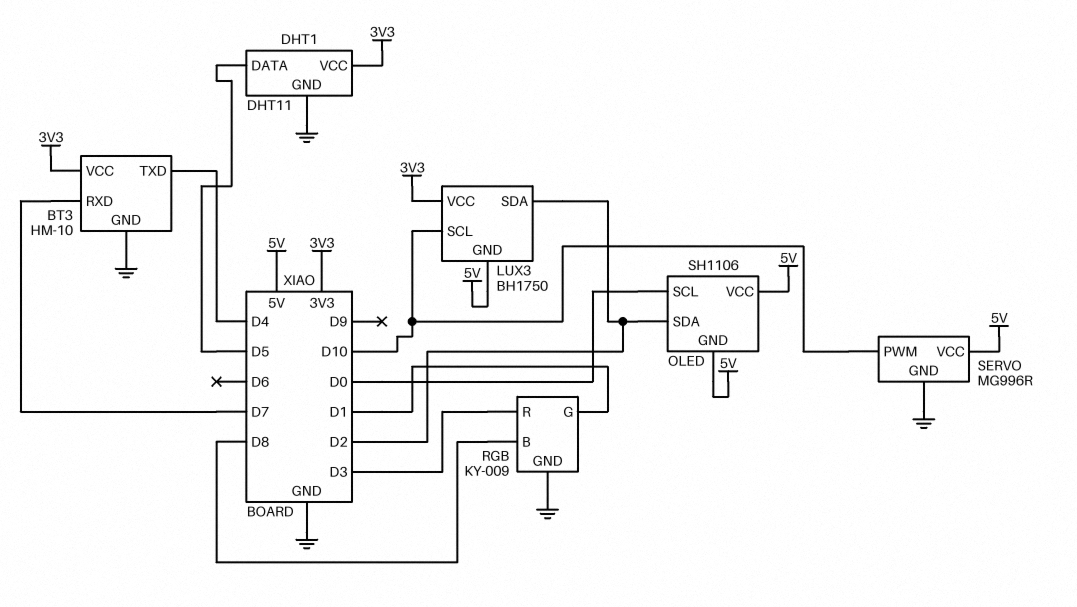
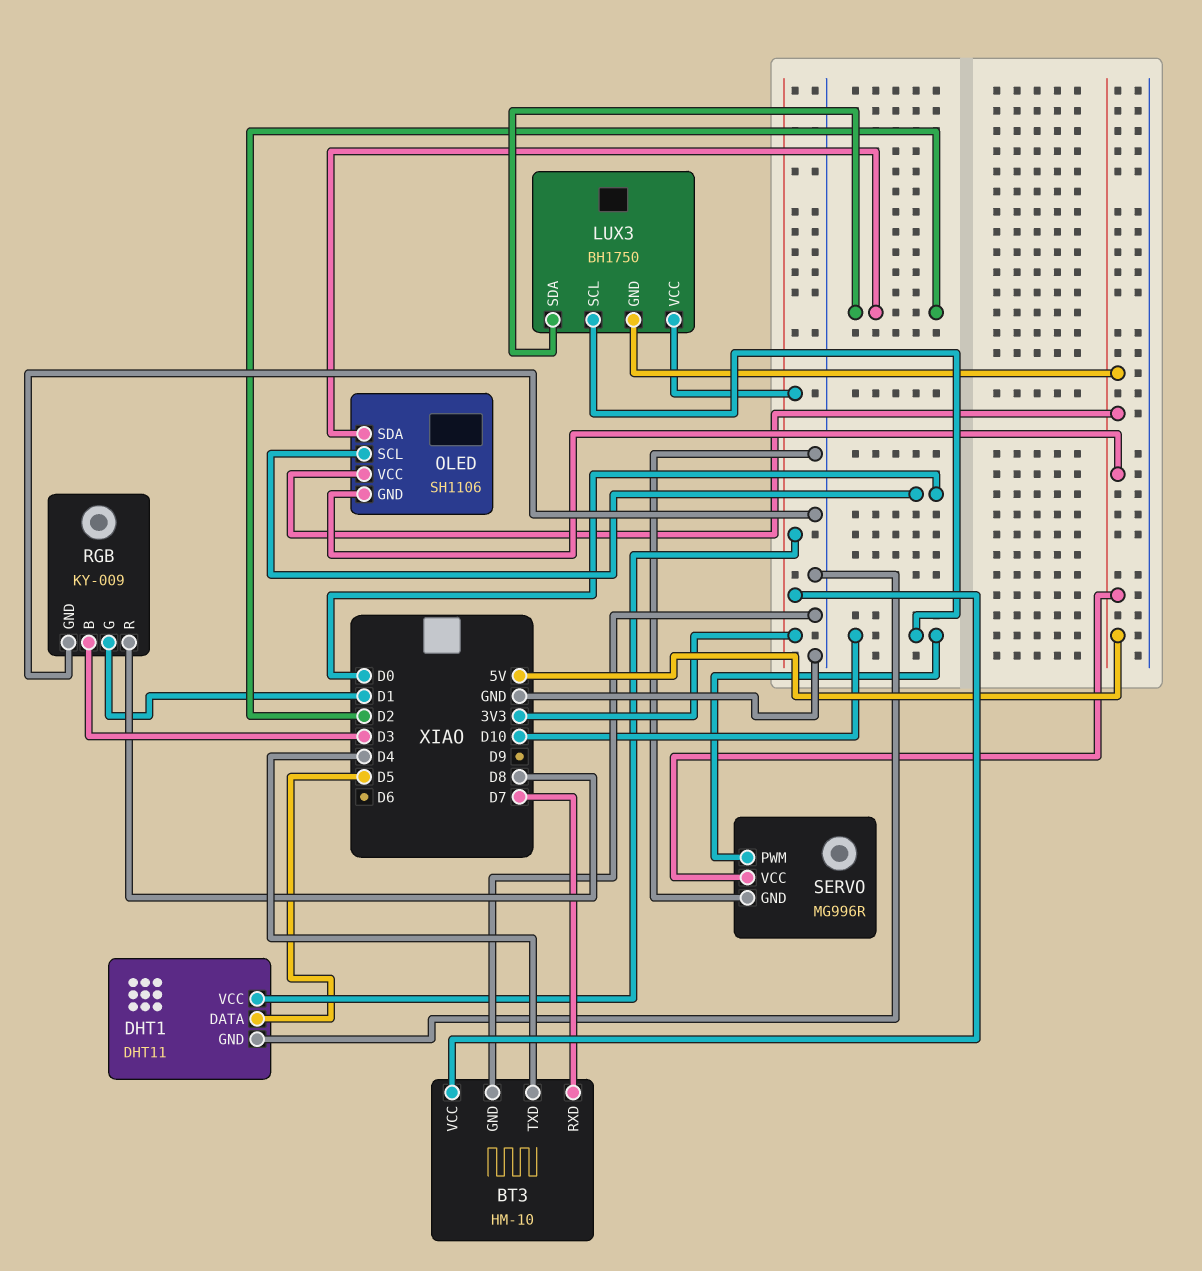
RGB pin B: D8 -> D3
RGB pin R: D3 -> D8

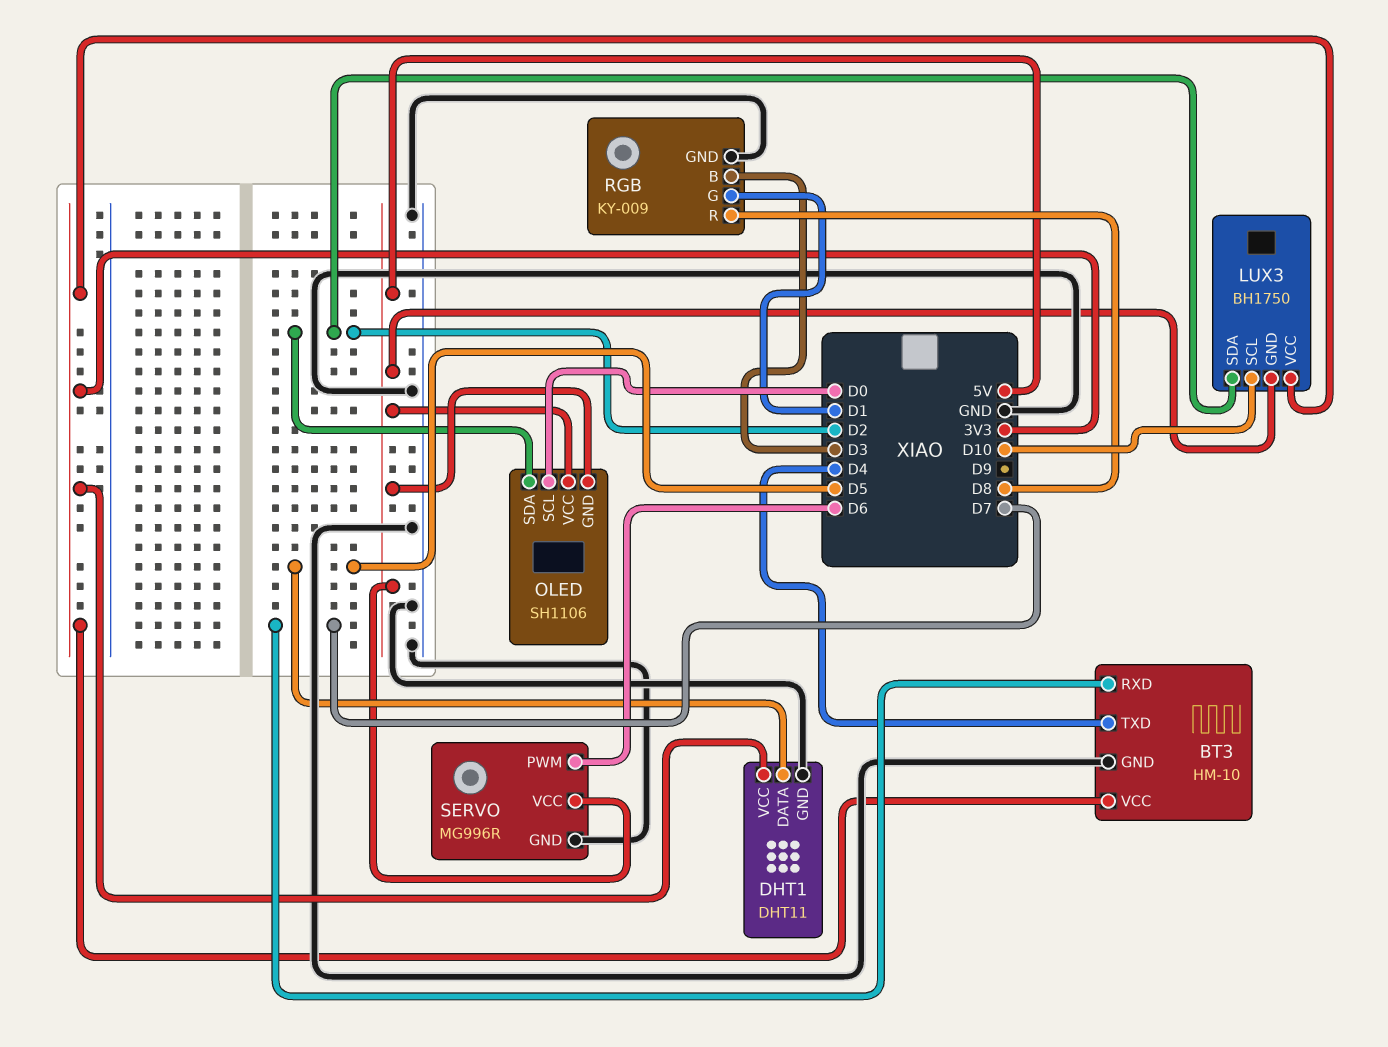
SERVO pin PWM: D10 -> D6

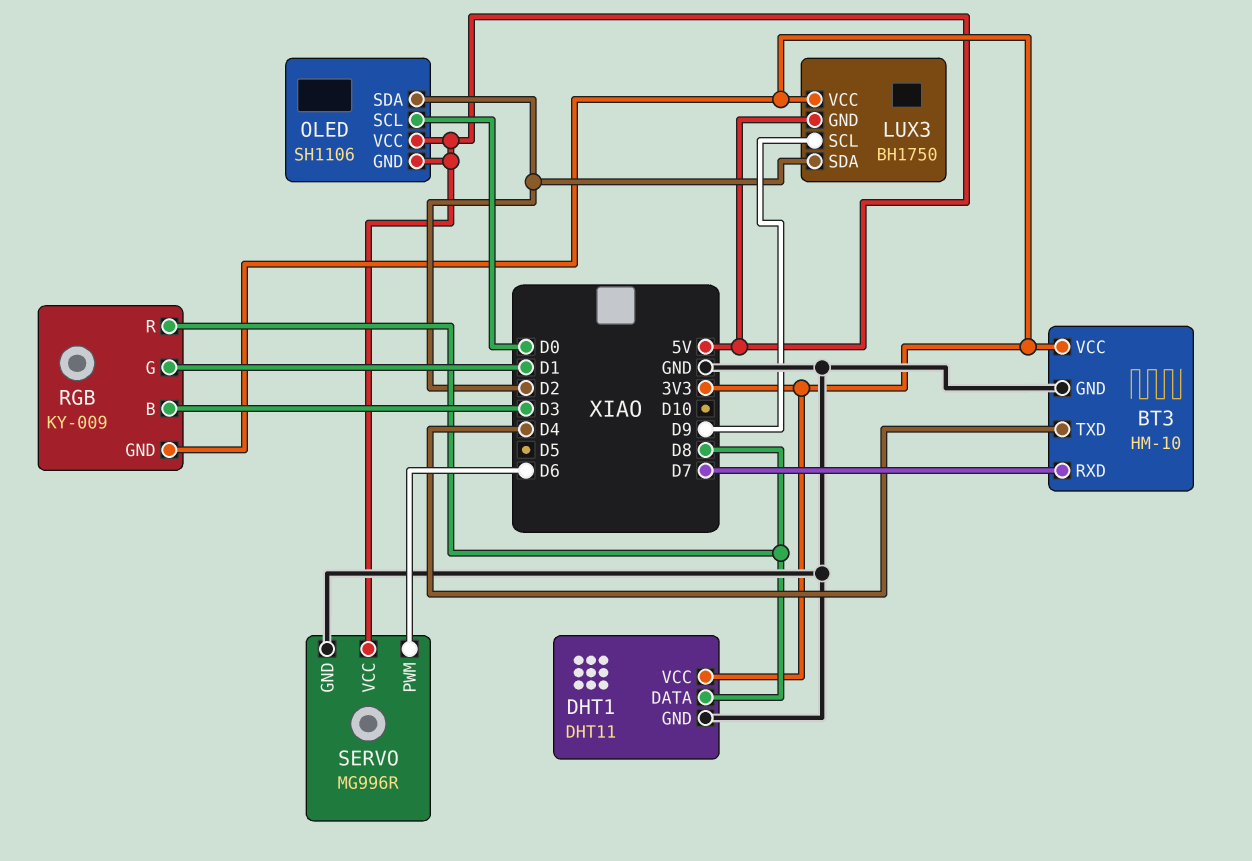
DHT1 pin DATA: D5 -> D8
LUX3 pin SCL: D10 -> D9
RGB pin GND: GND -> 3V3

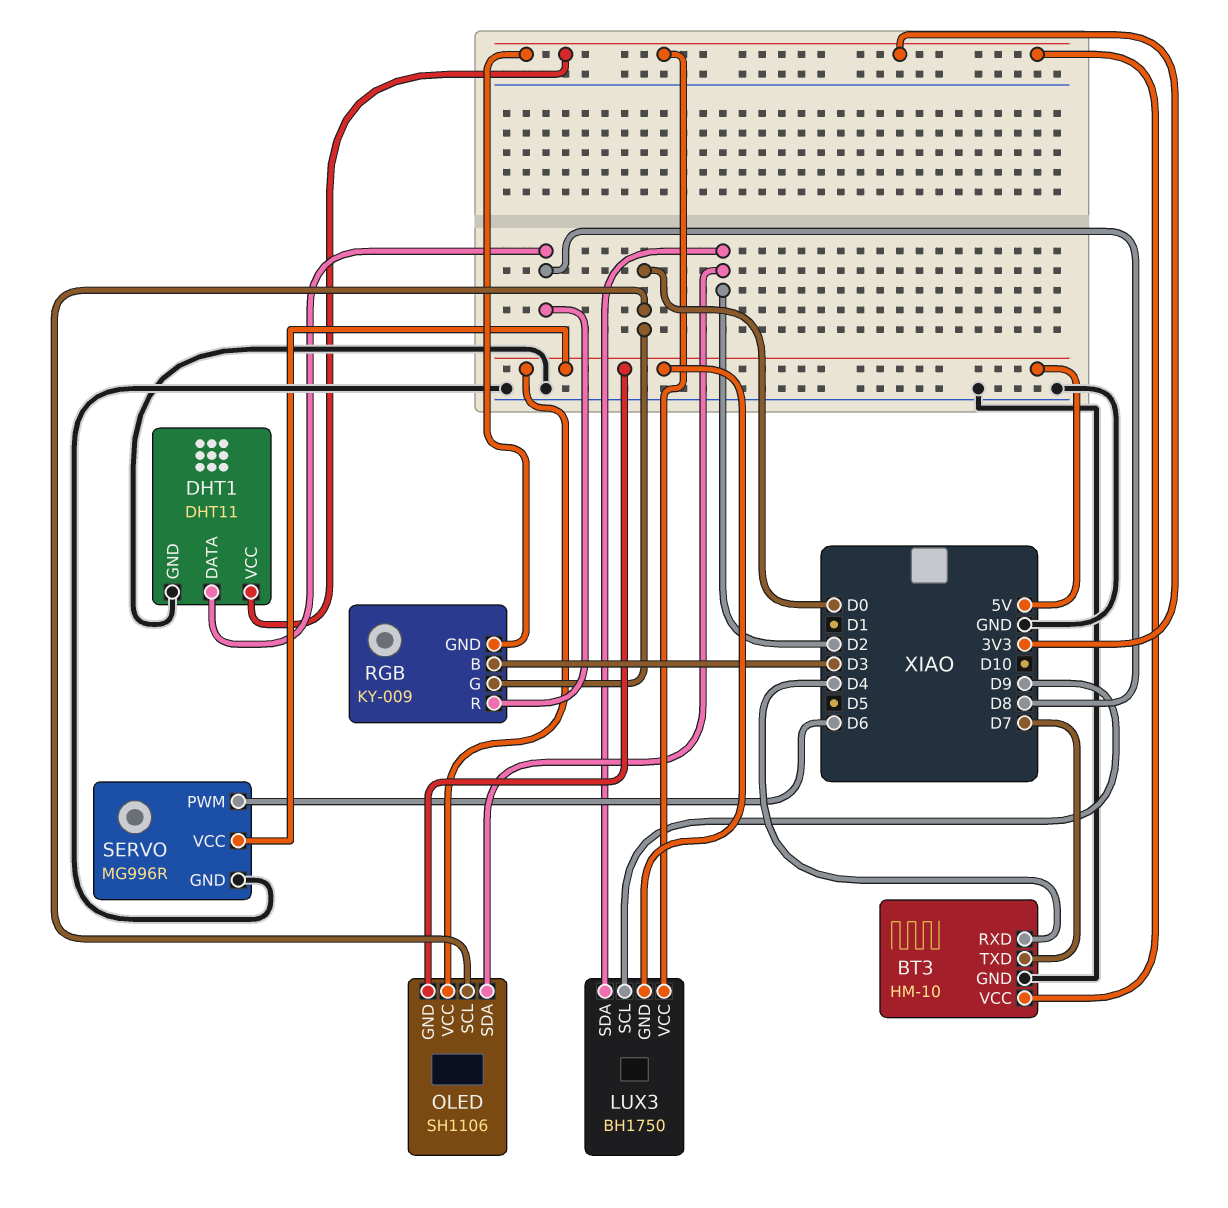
BT3 pin RXD: D7 -> D4
BT3 pin TXD: D4 -> D7
RGB pin G: D1 -> D0

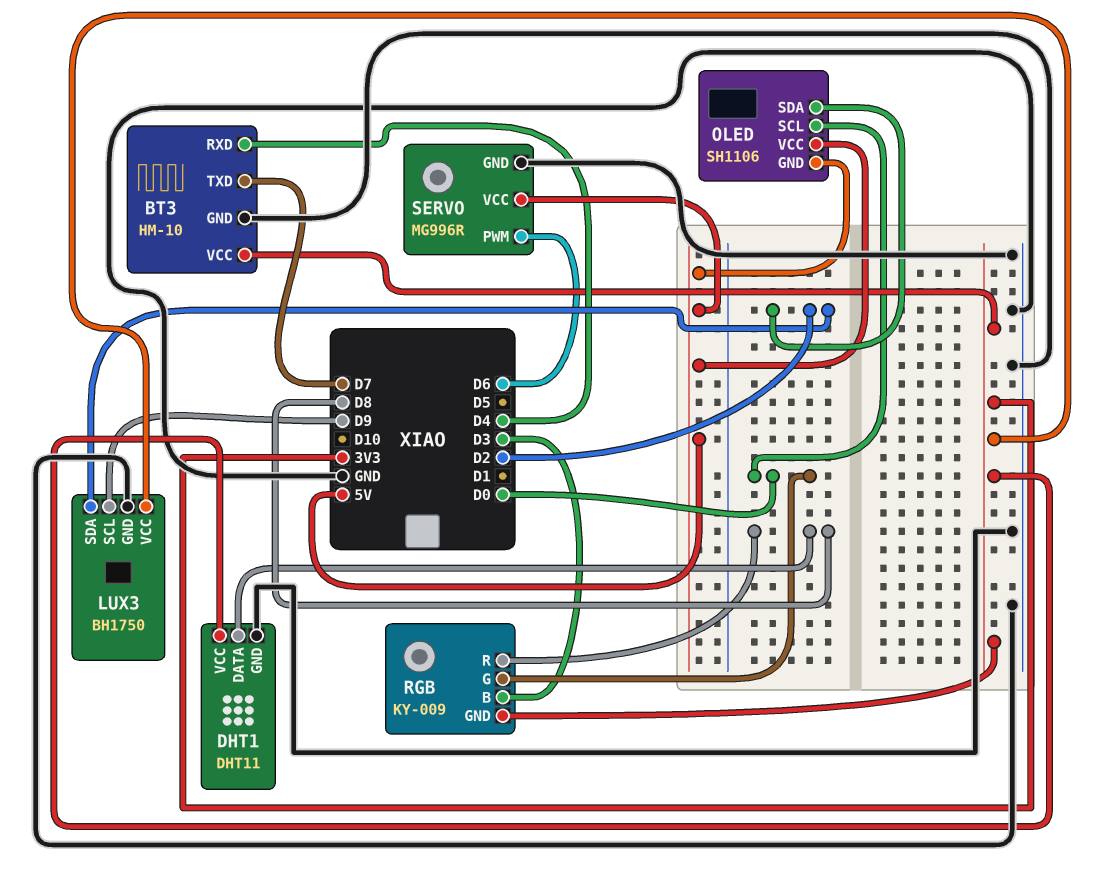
LUX3 pin GND: 5V -> GND

